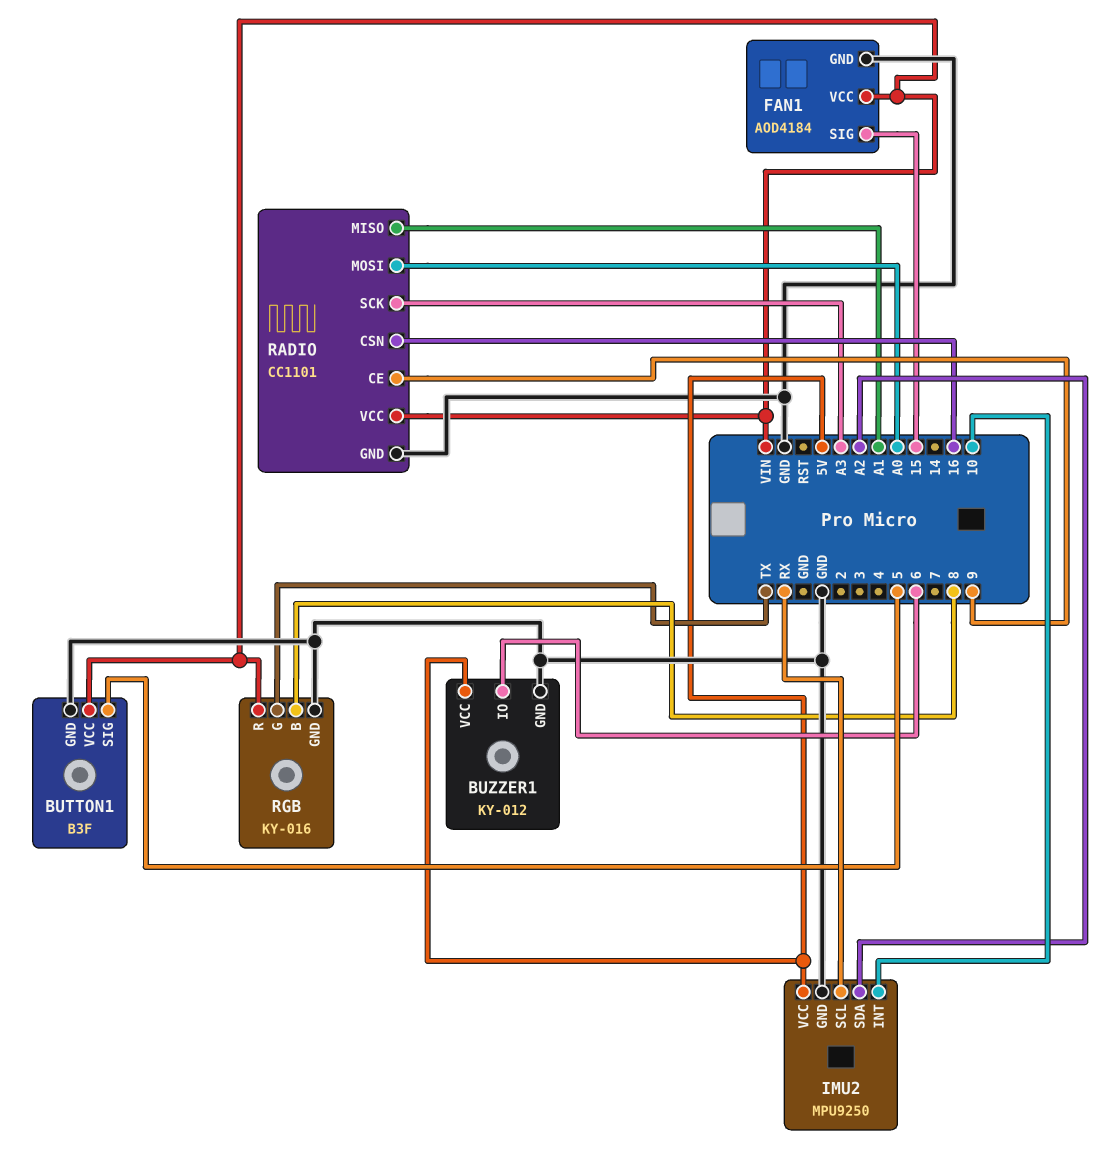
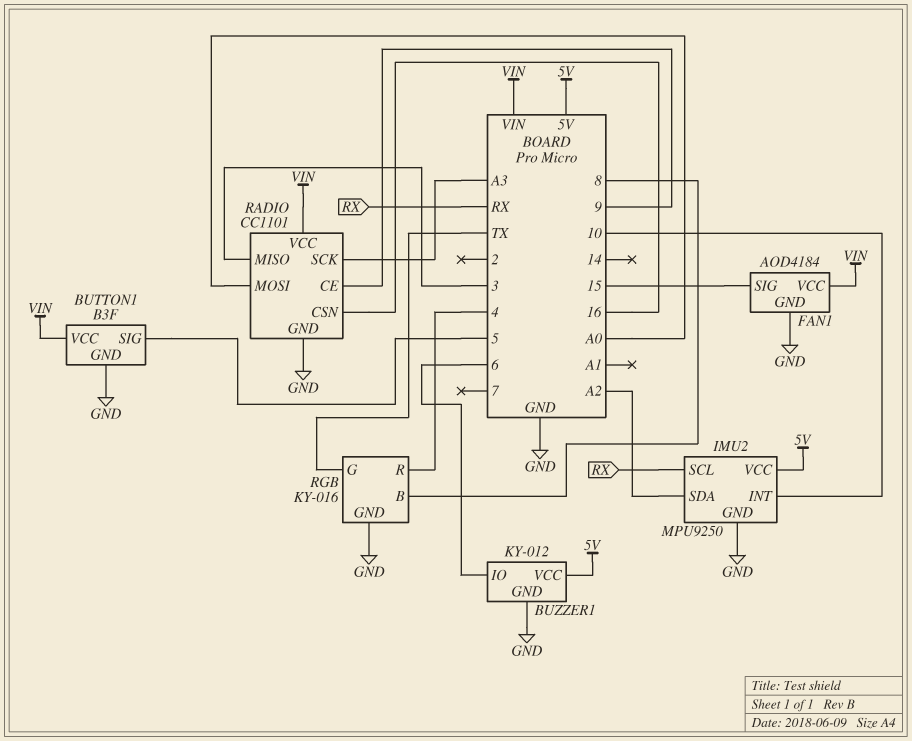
RADIO pin MISO: A1 -> 3
RGB pin R: VIN -> 4

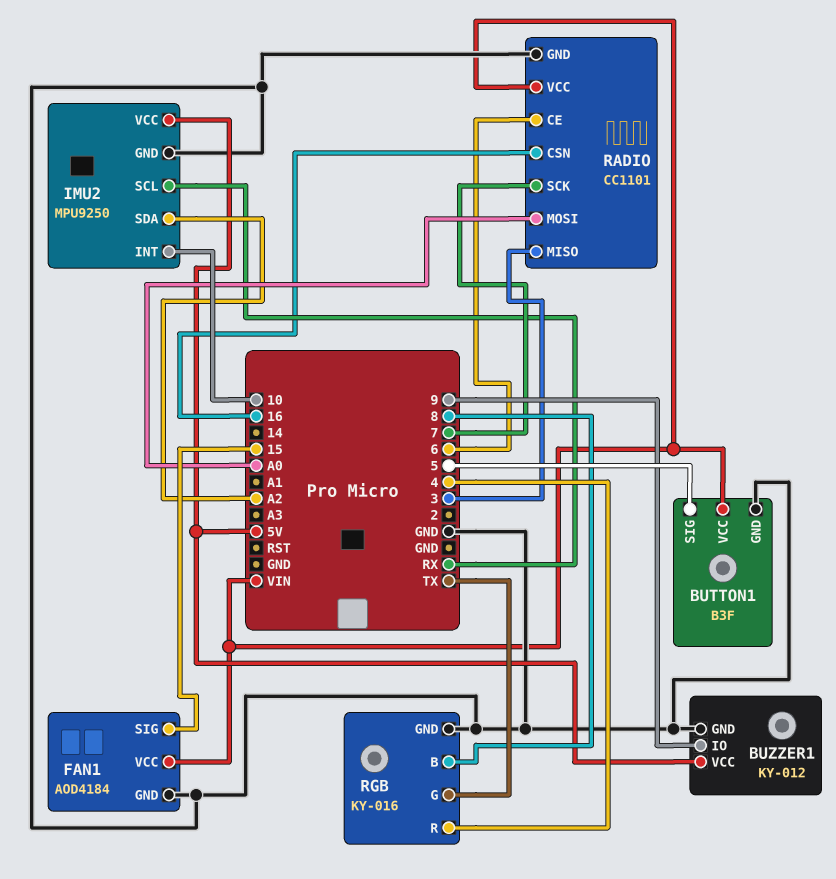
BUZZER1 pin IO: 6 -> 9
RADIO pin CE: 9 -> 6
RADIO pin SCK: A3 -> 7

